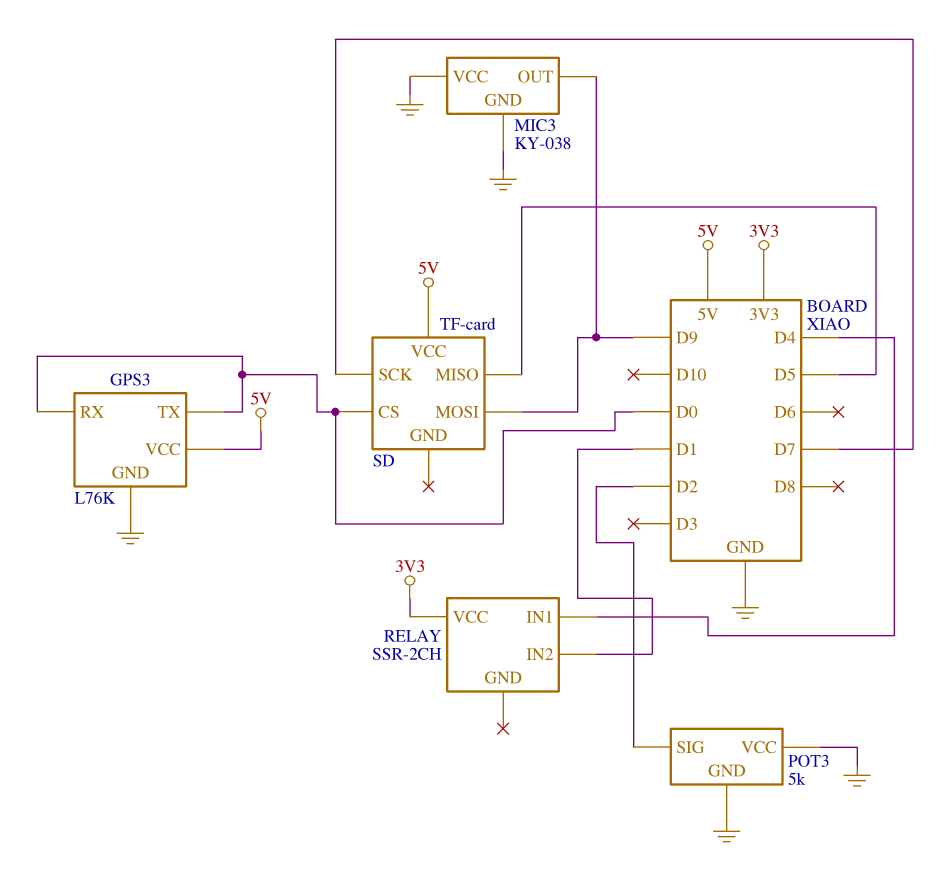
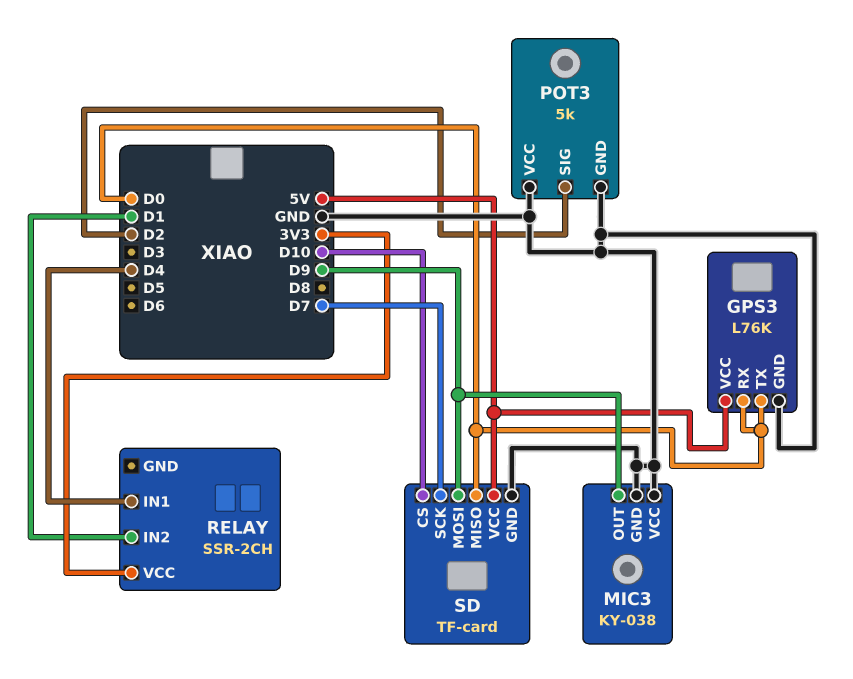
SD pin CS: D0 -> D10
SD pin GND: none -> GND
SD pin MISO: D5 -> D0

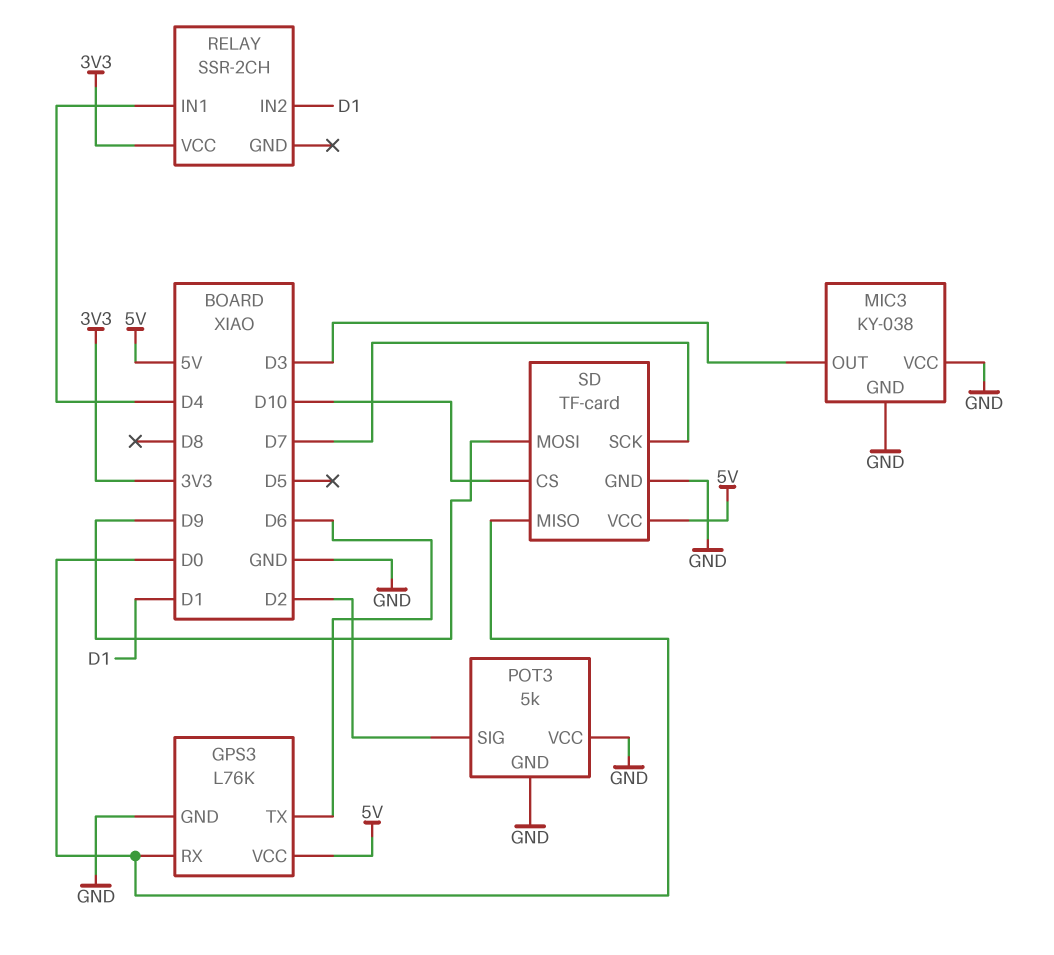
GPS3 pin TX: D0 -> D6
MIC3 pin OUT: D9 -> D3

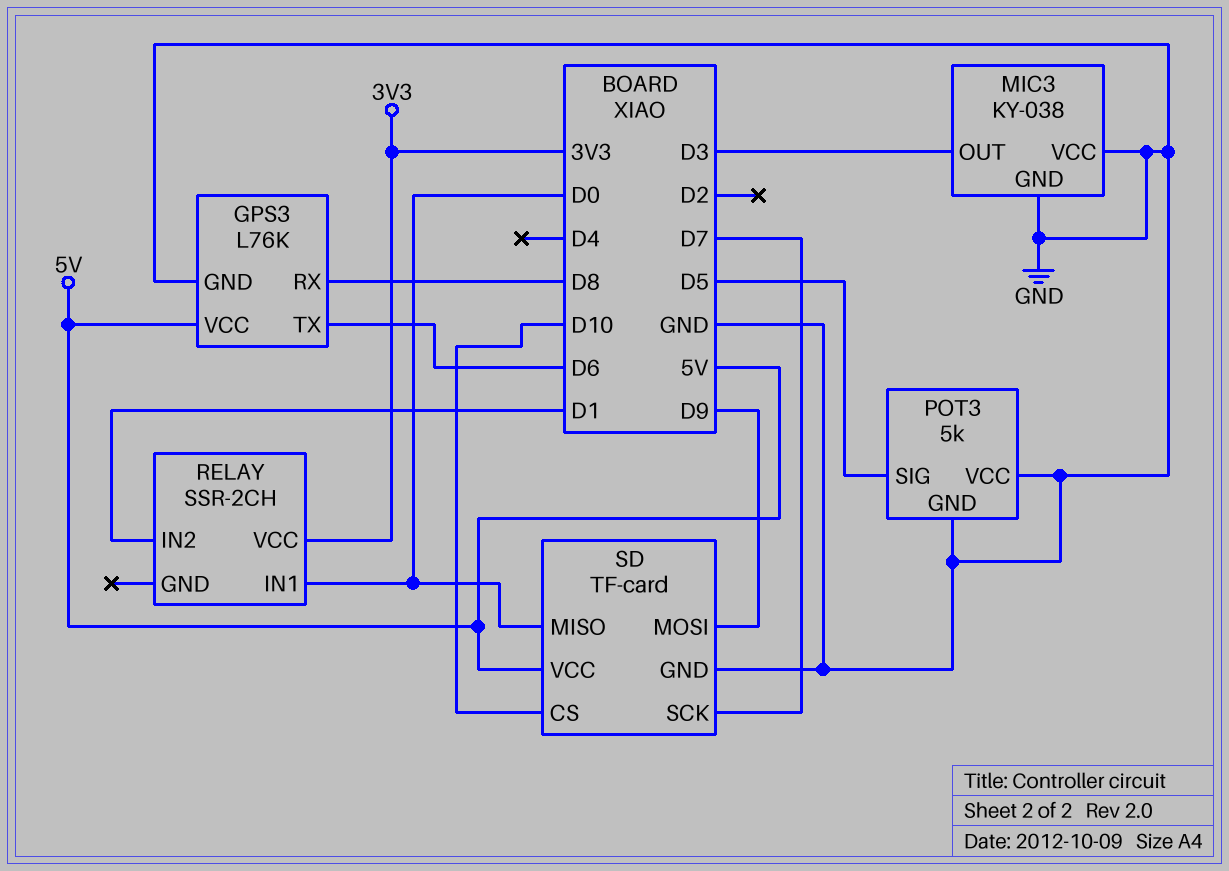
GPS3 pin RX: D0 -> D8
POT3 pin SIG: D2 -> D5
RELAY pin IN1: D4 -> D0

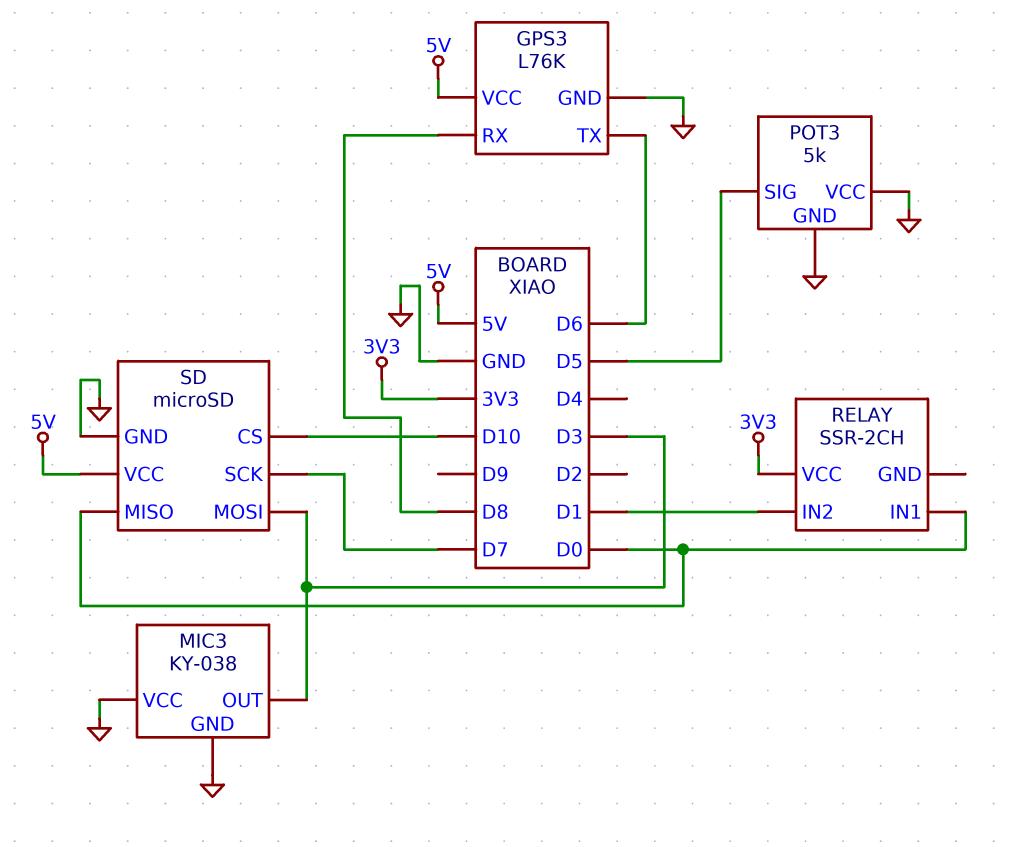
SD: TF-card -> microSD
SD pin MOSI: D9 -> D3

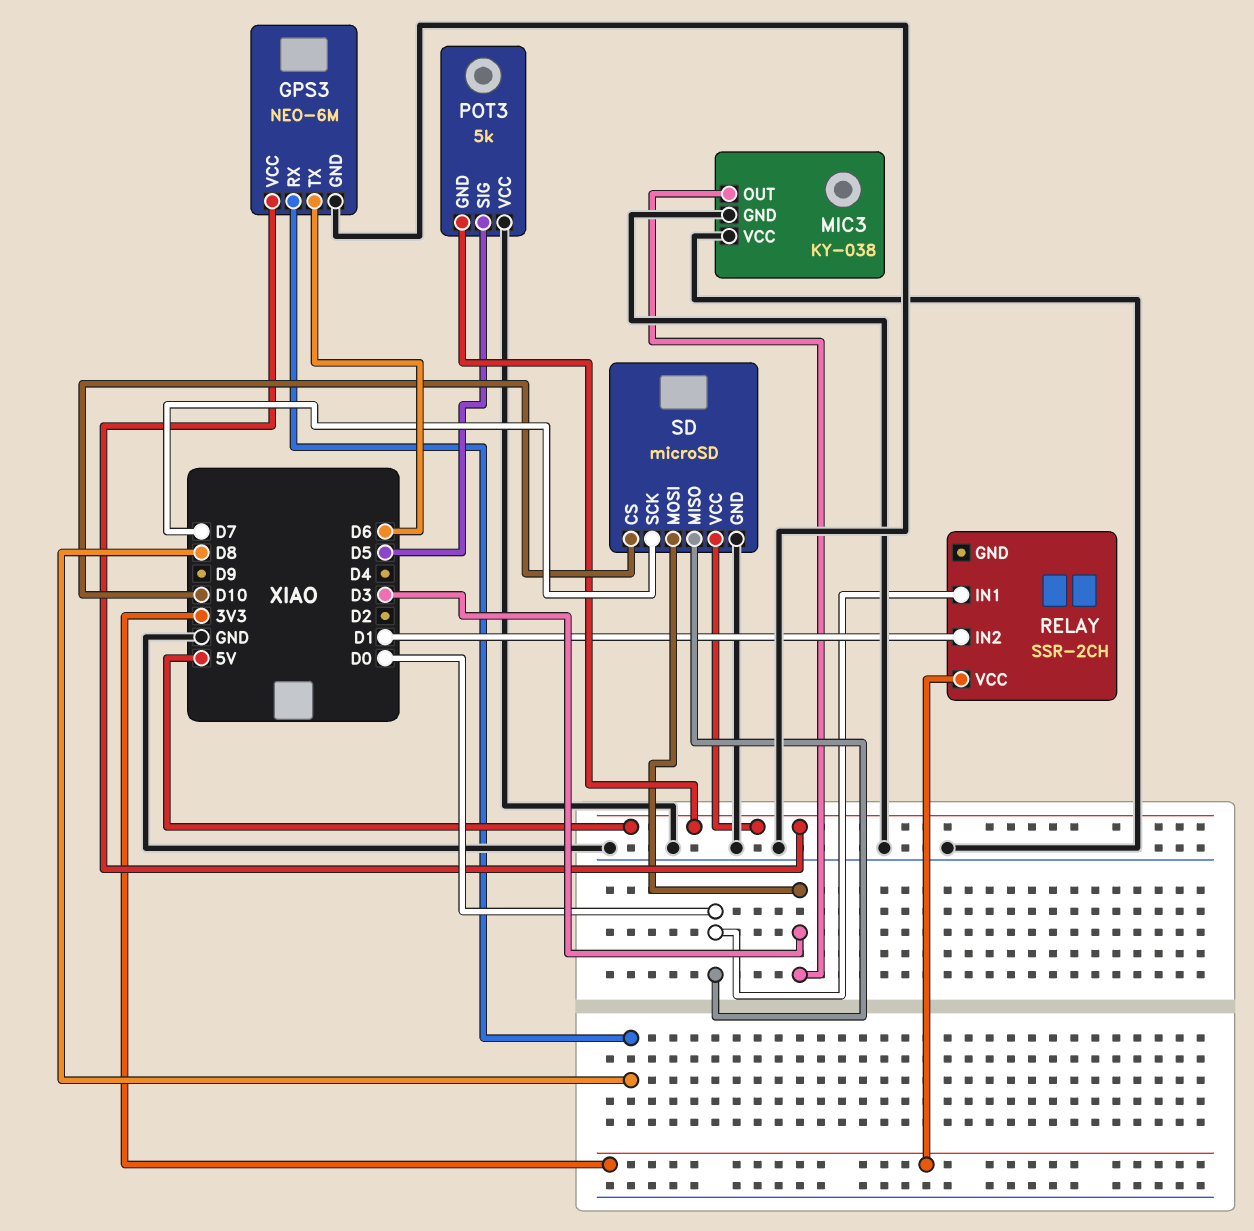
GPS3: L76K -> NEO-6M
POT3 pin GND: GND -> 5V

